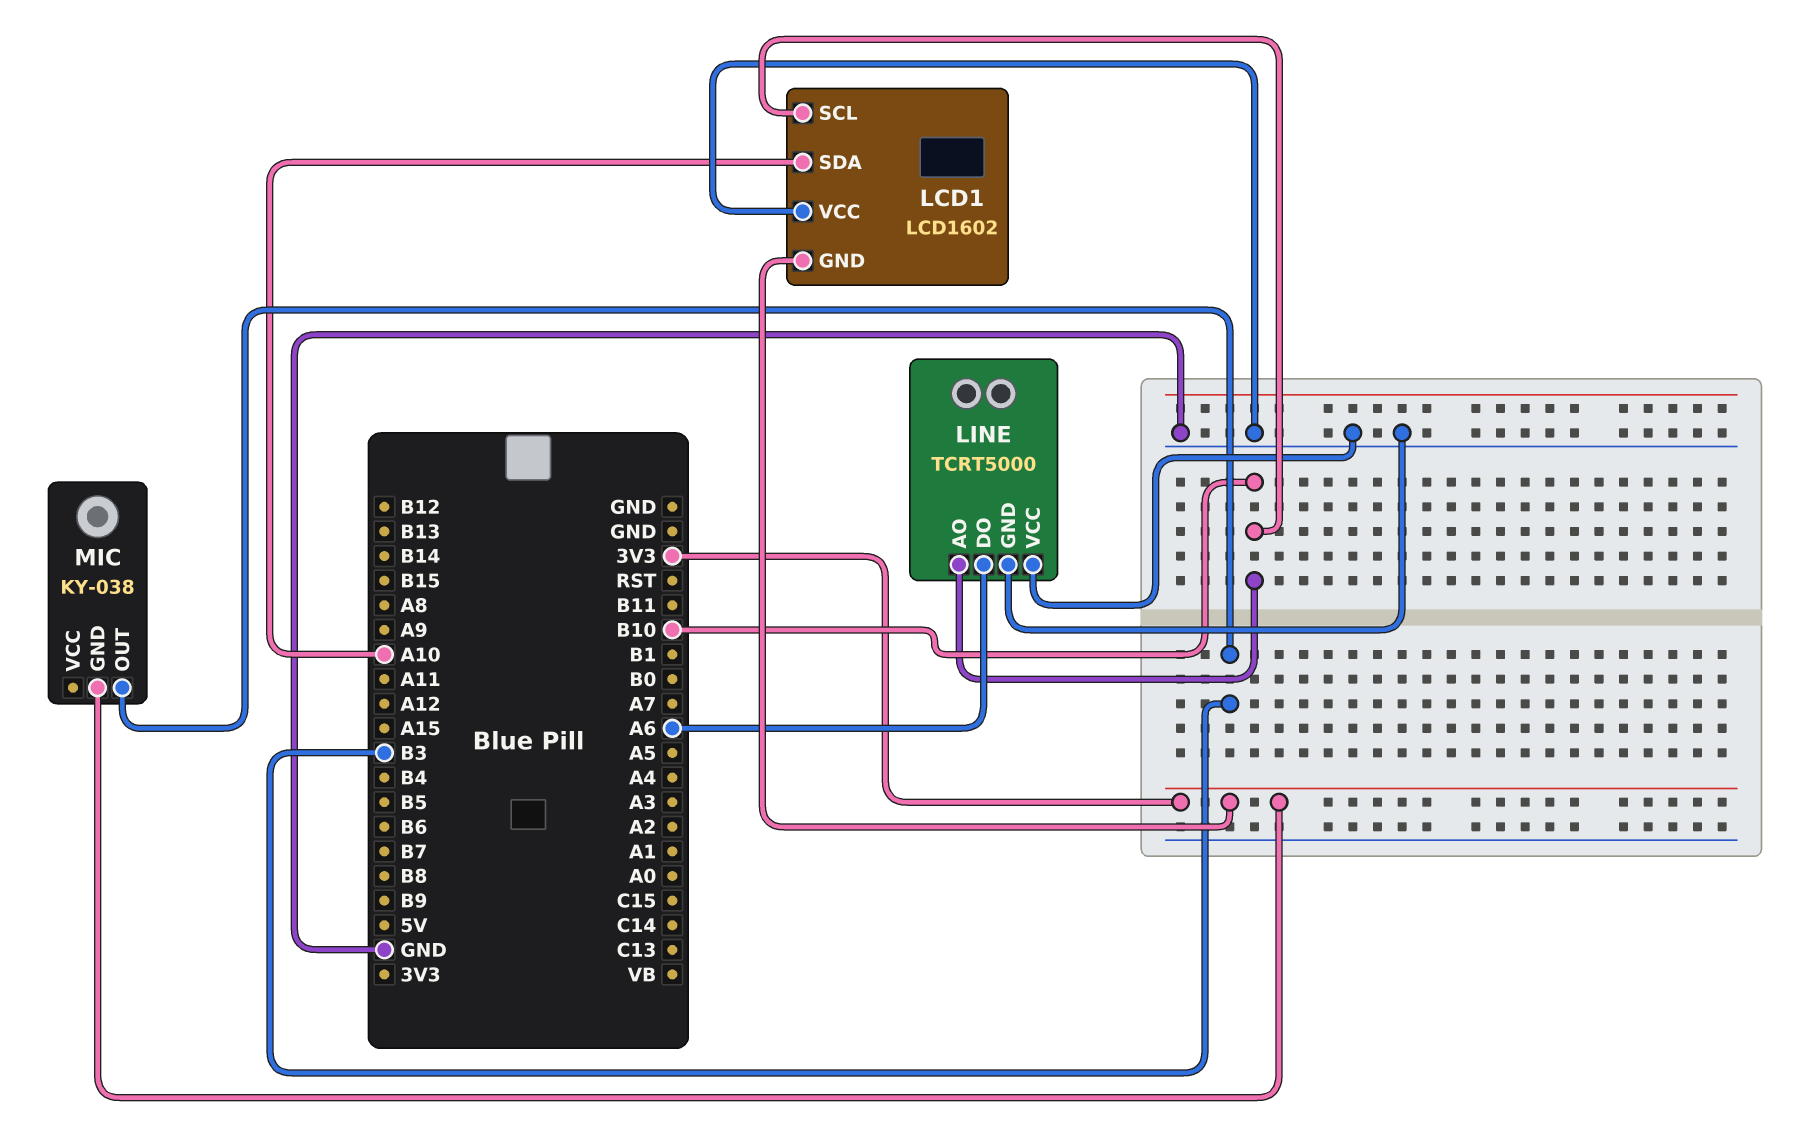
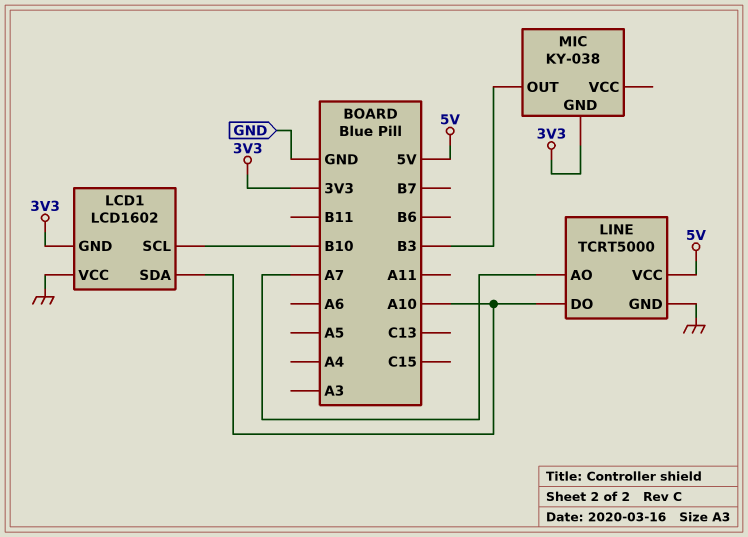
LINE pin AO: B10 -> A7
LINE pin DO: A6 -> A10
LINE pin VCC: GND -> 5V

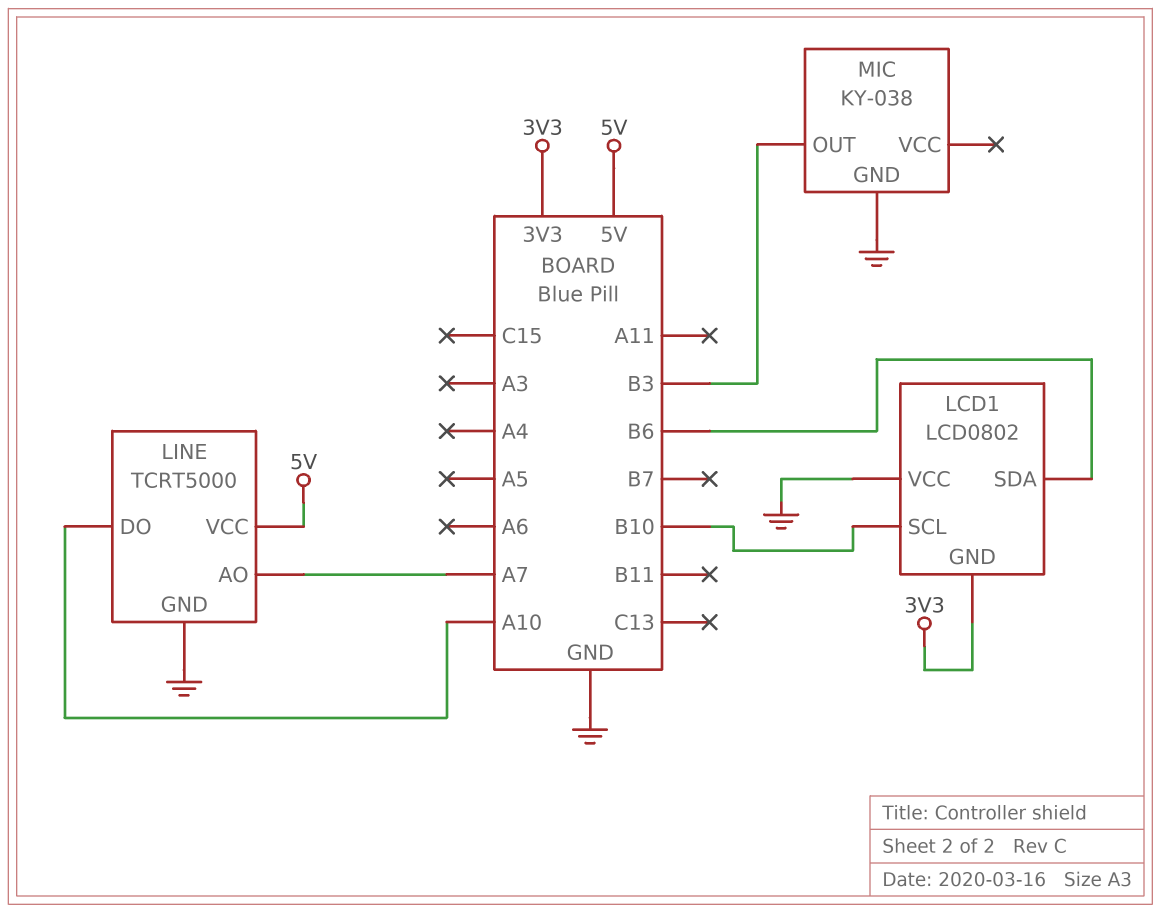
LCD1: LCD1602 -> LCD0802
LCD1 pin SDA: A10 -> B6
MIC pin GND: 3V3 -> GND

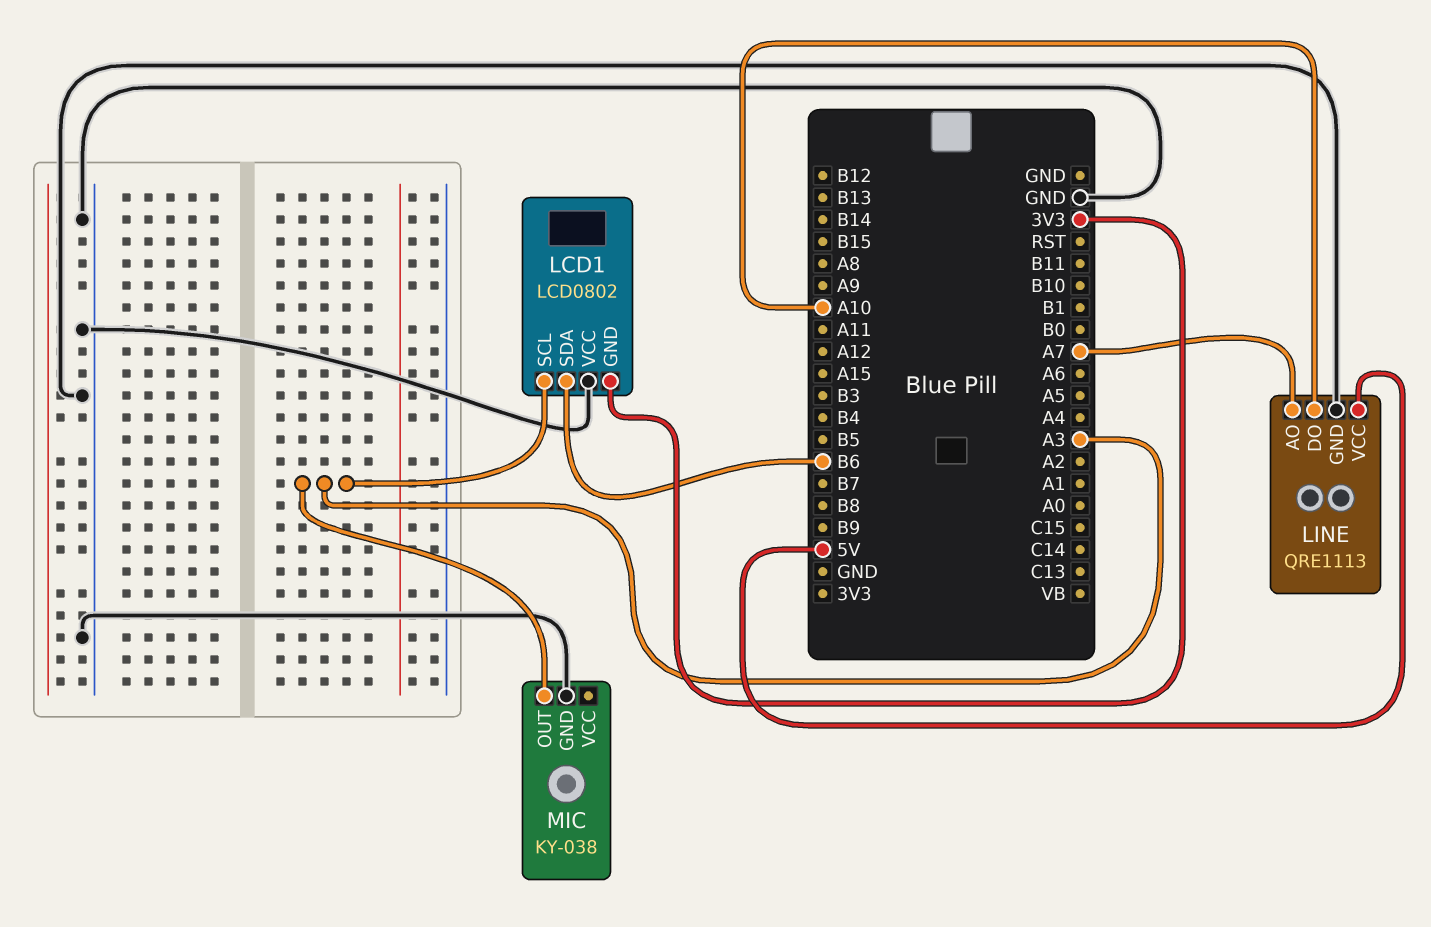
LCD1 pin SCL: B10 -> A3
LINE: TCRT5000 -> QRE1113
MIC pin OUT: B3 -> A3

